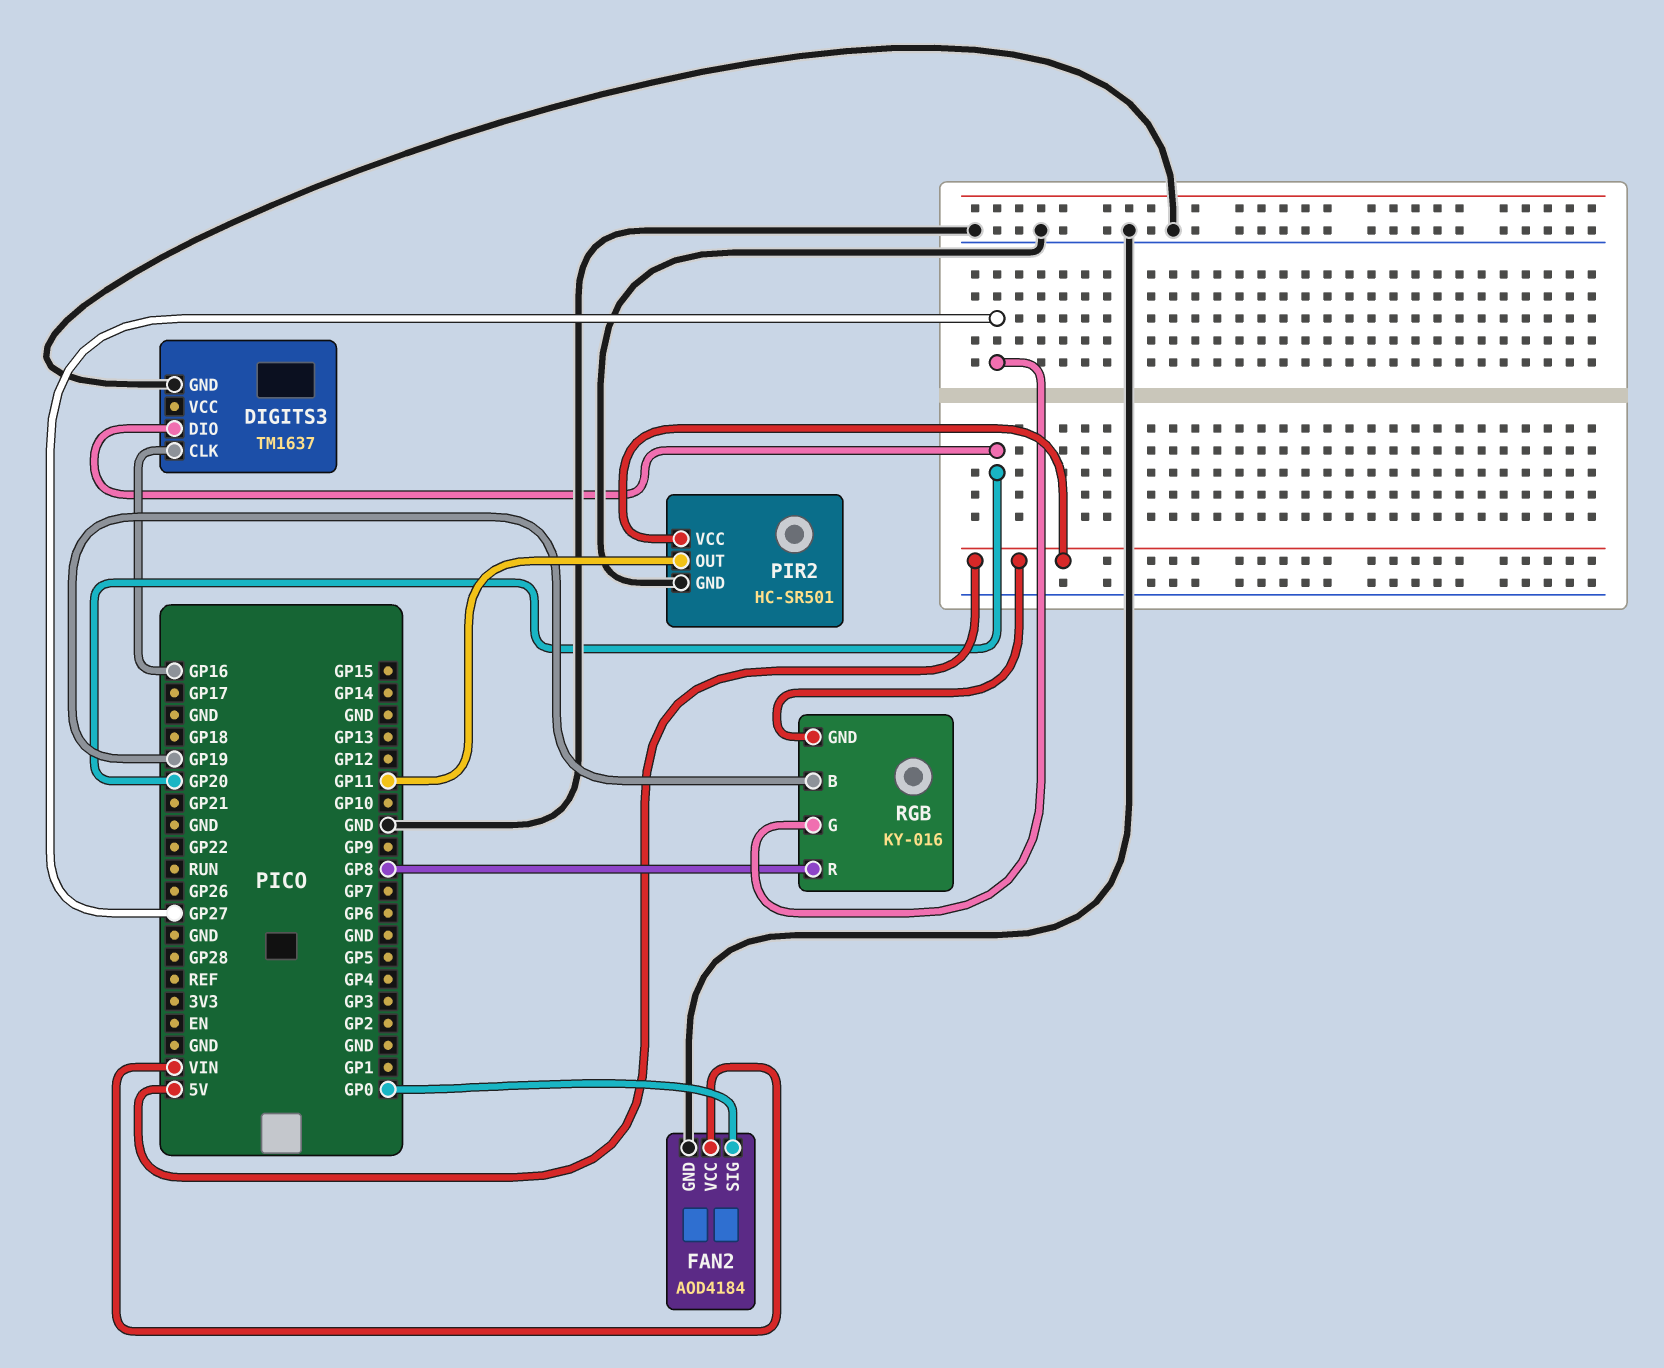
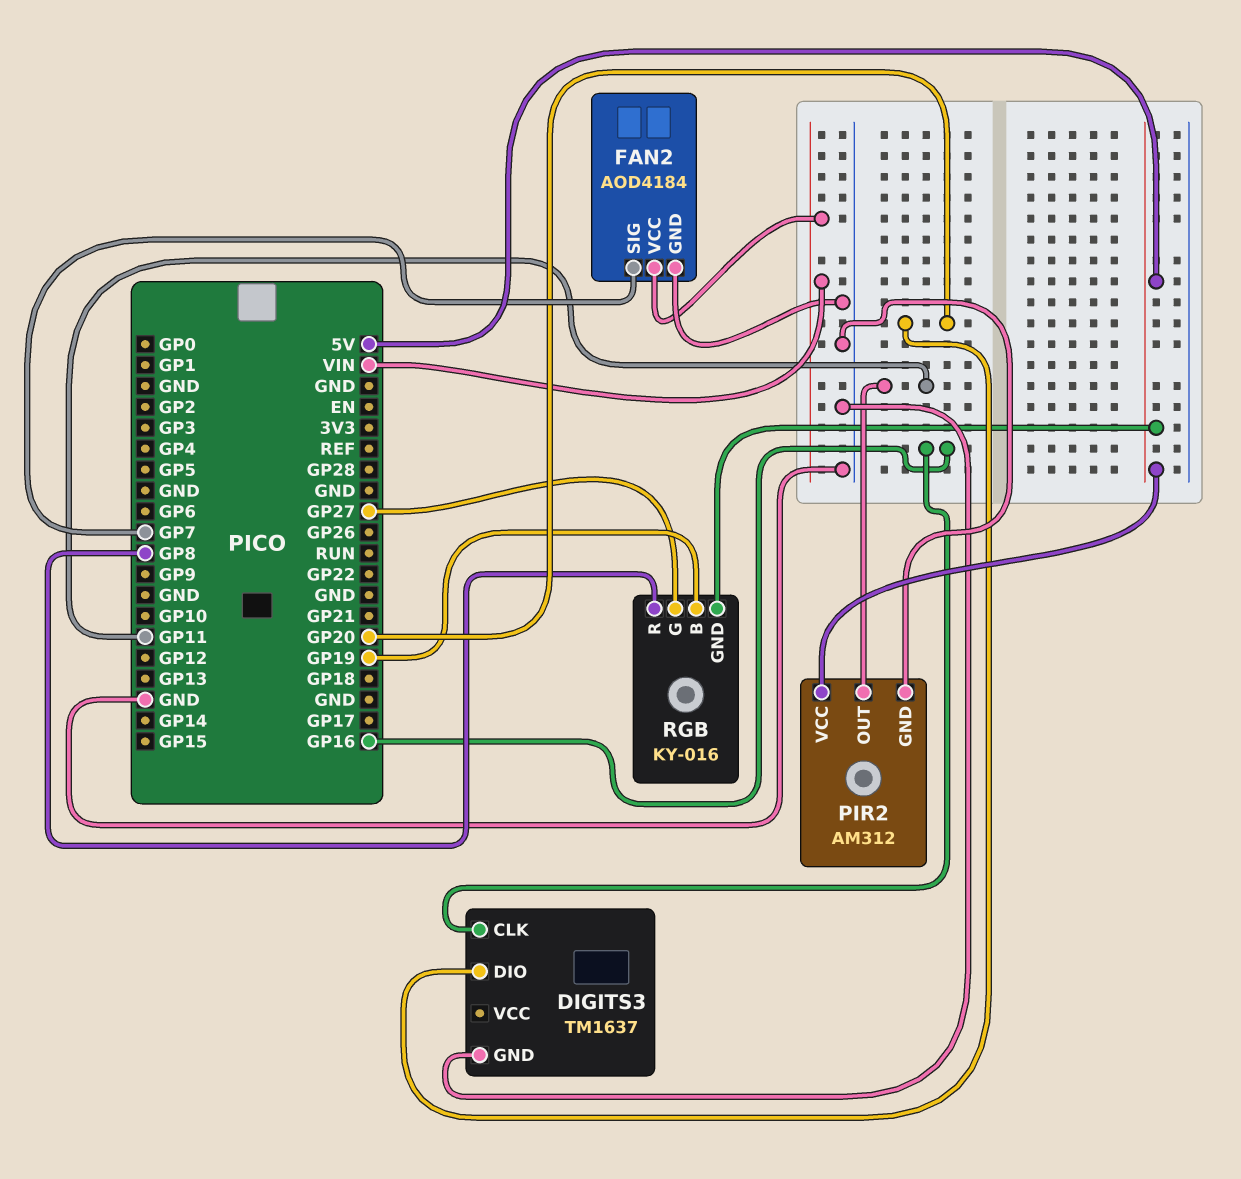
FAN2 pin SIG: GP0 -> GP7
PIR2: HC-SR501 -> AM312

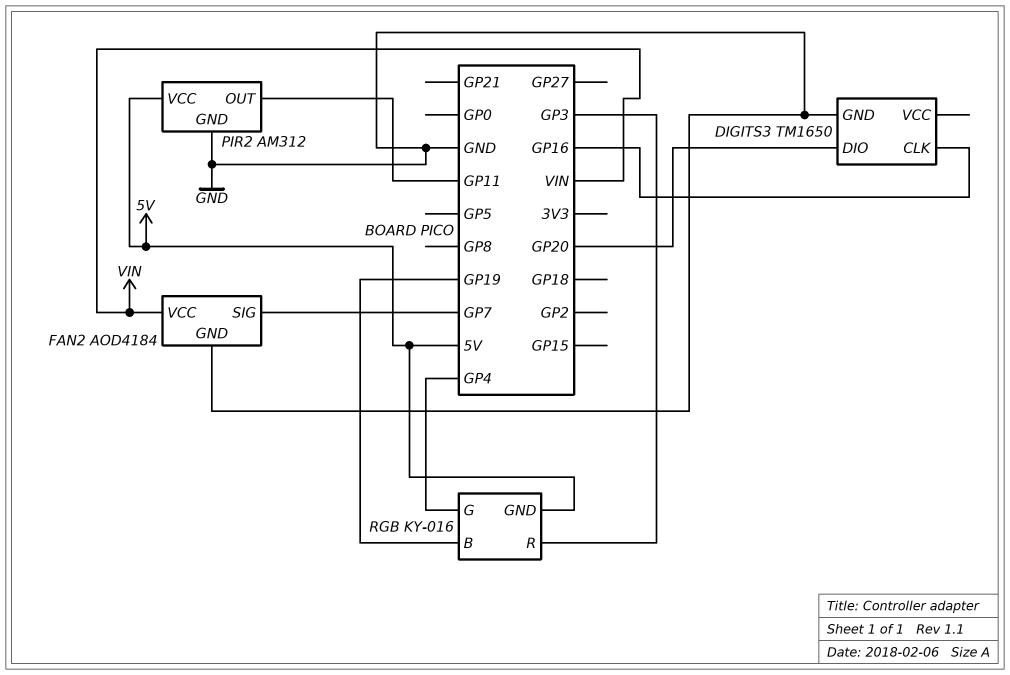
DIGITS3: TM1637 -> TM1650
RGB pin G: GP27 -> GP4
RGB pin R: GP8 -> GP3

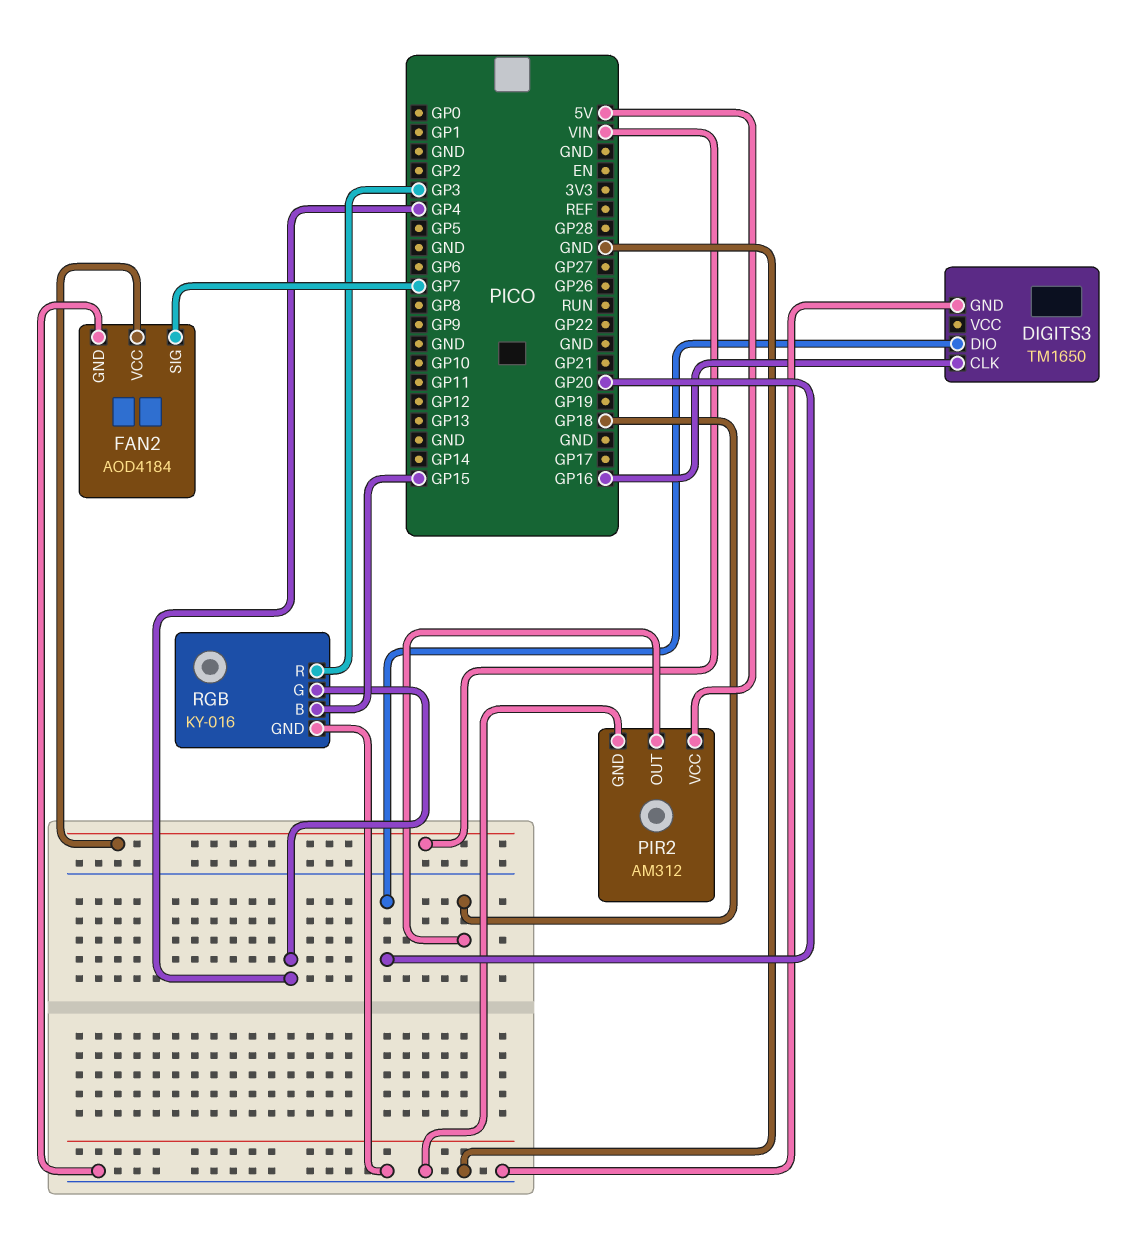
PIR2 pin OUT: GP11 -> GP18
RGB pin B: GP19 -> GP15
RGB pin GND: 5V -> GND

